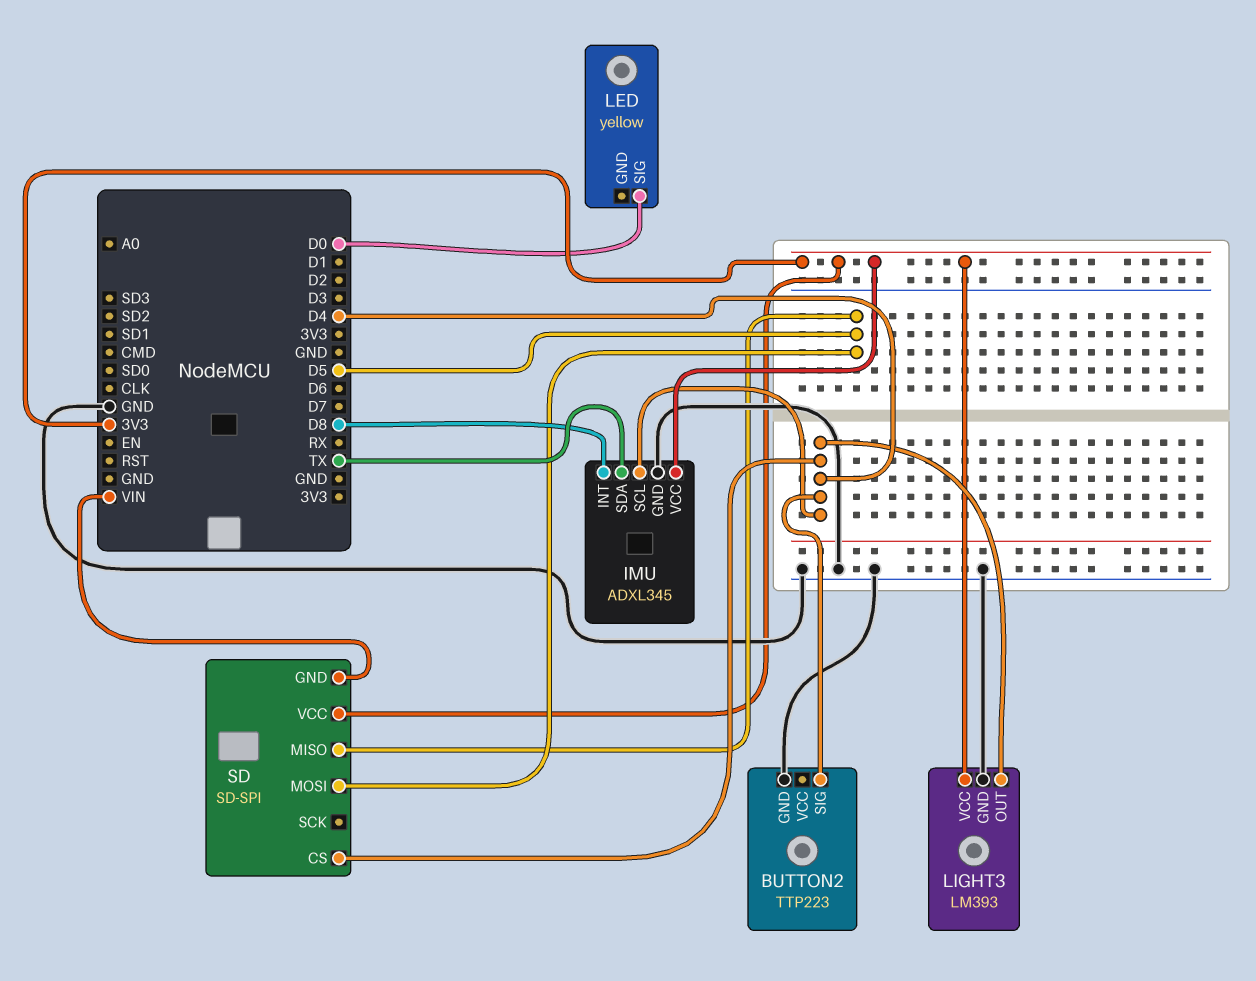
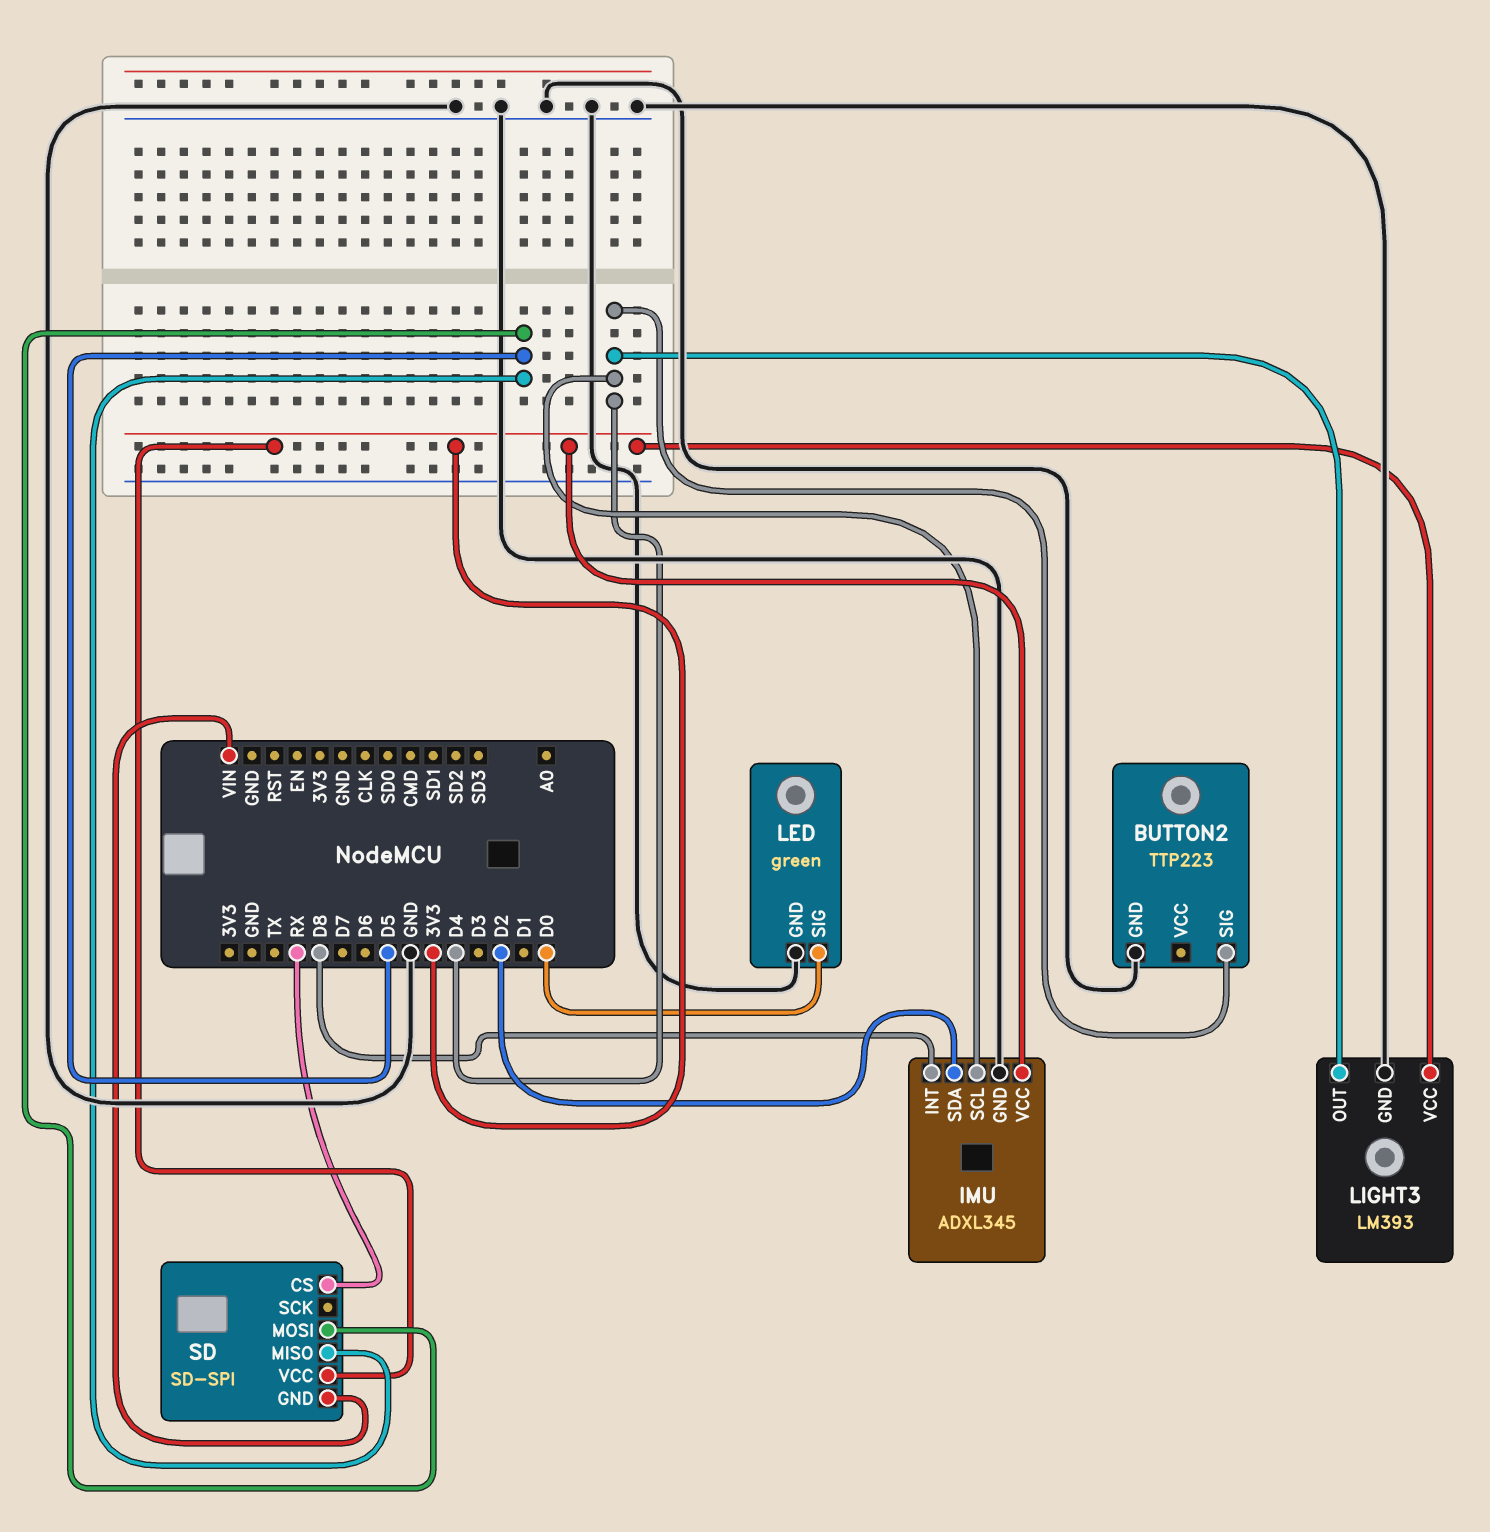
IMU pin SDA: TX -> D2
LED: yellow -> green
LED pin GND: none -> GND
SD pin CS: D4 -> RX

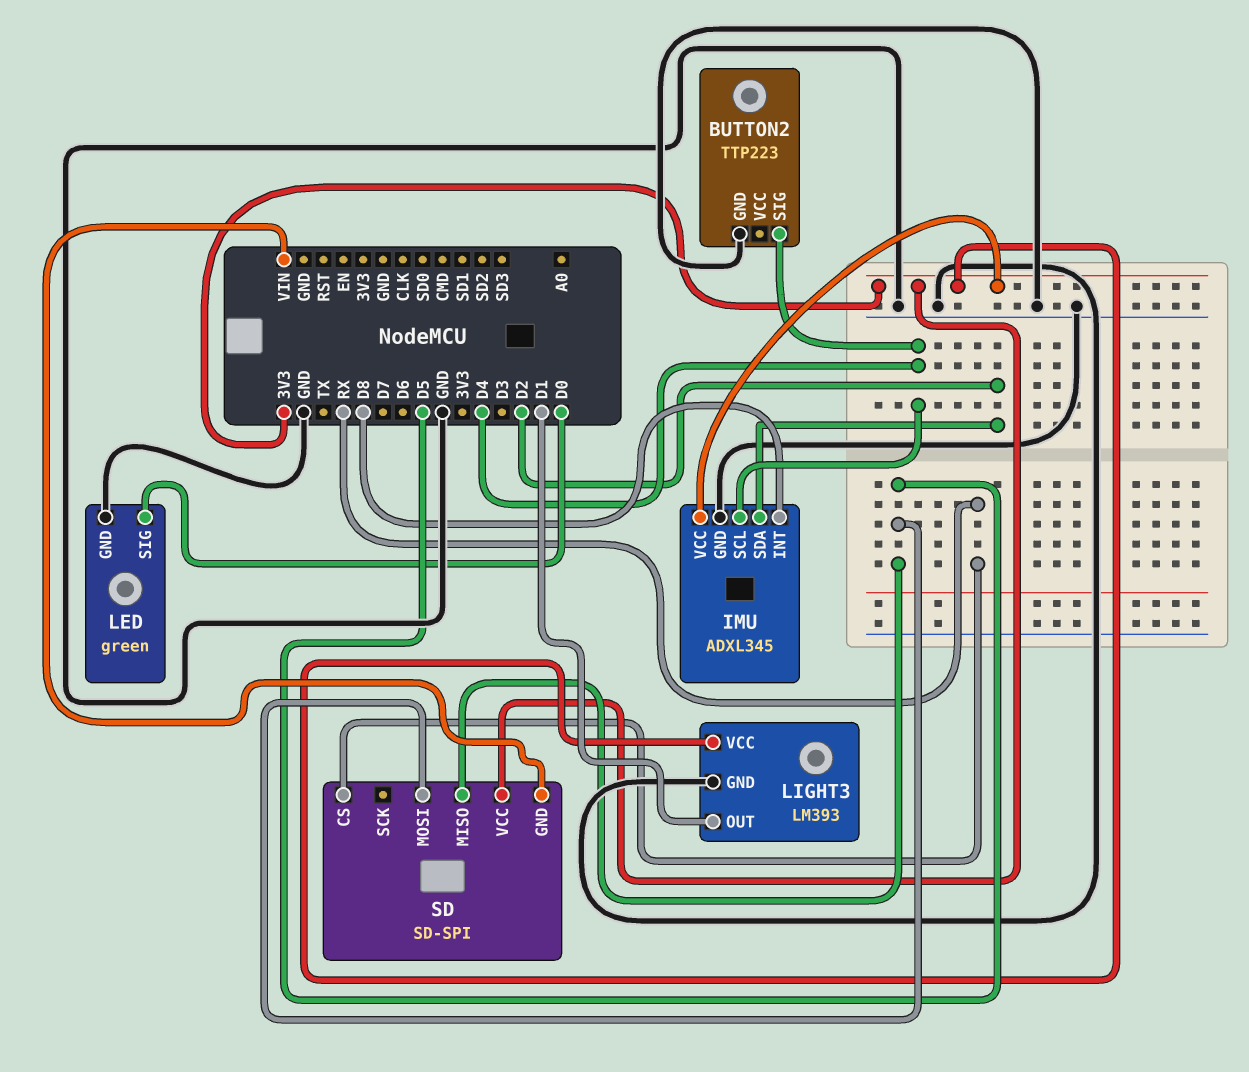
LIGHT3 pin OUT: D4 -> D1

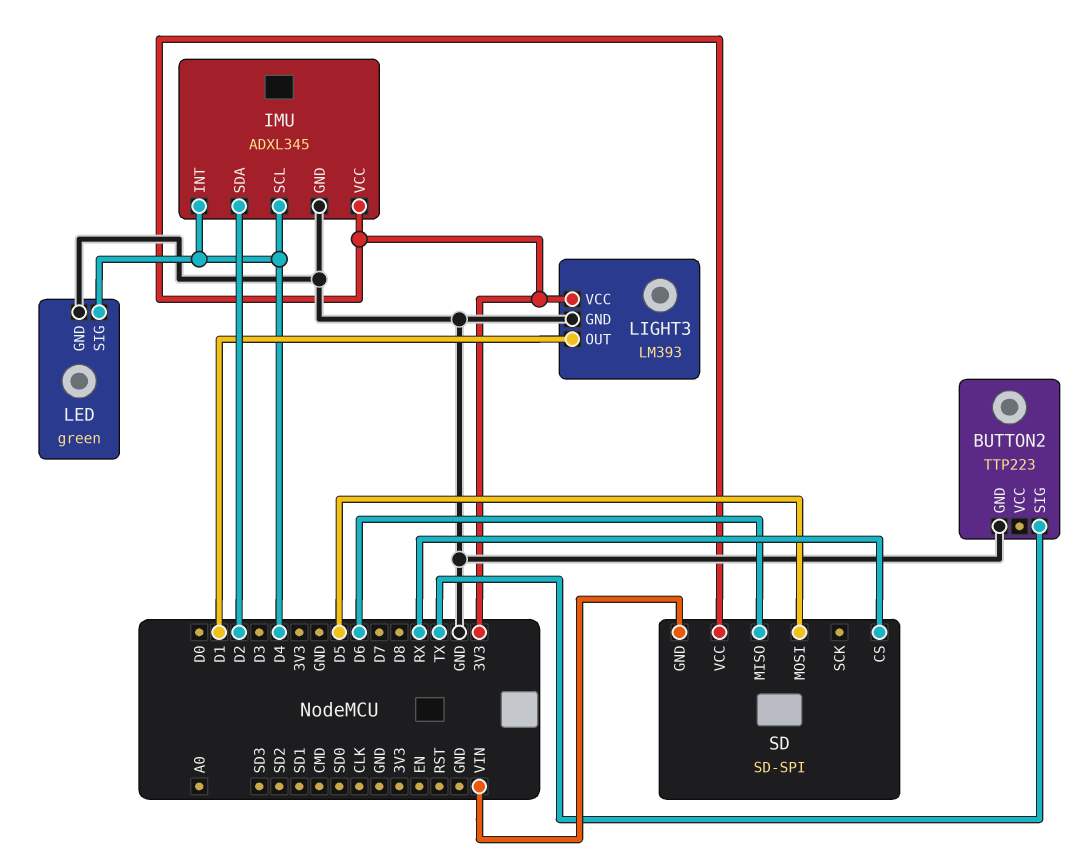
BUTTON2 pin SIG: D4 -> TX
IMU pin INT: D8 -> D4
LED pin SIG: D0 -> D4
SD pin MISO: D5 -> D6

